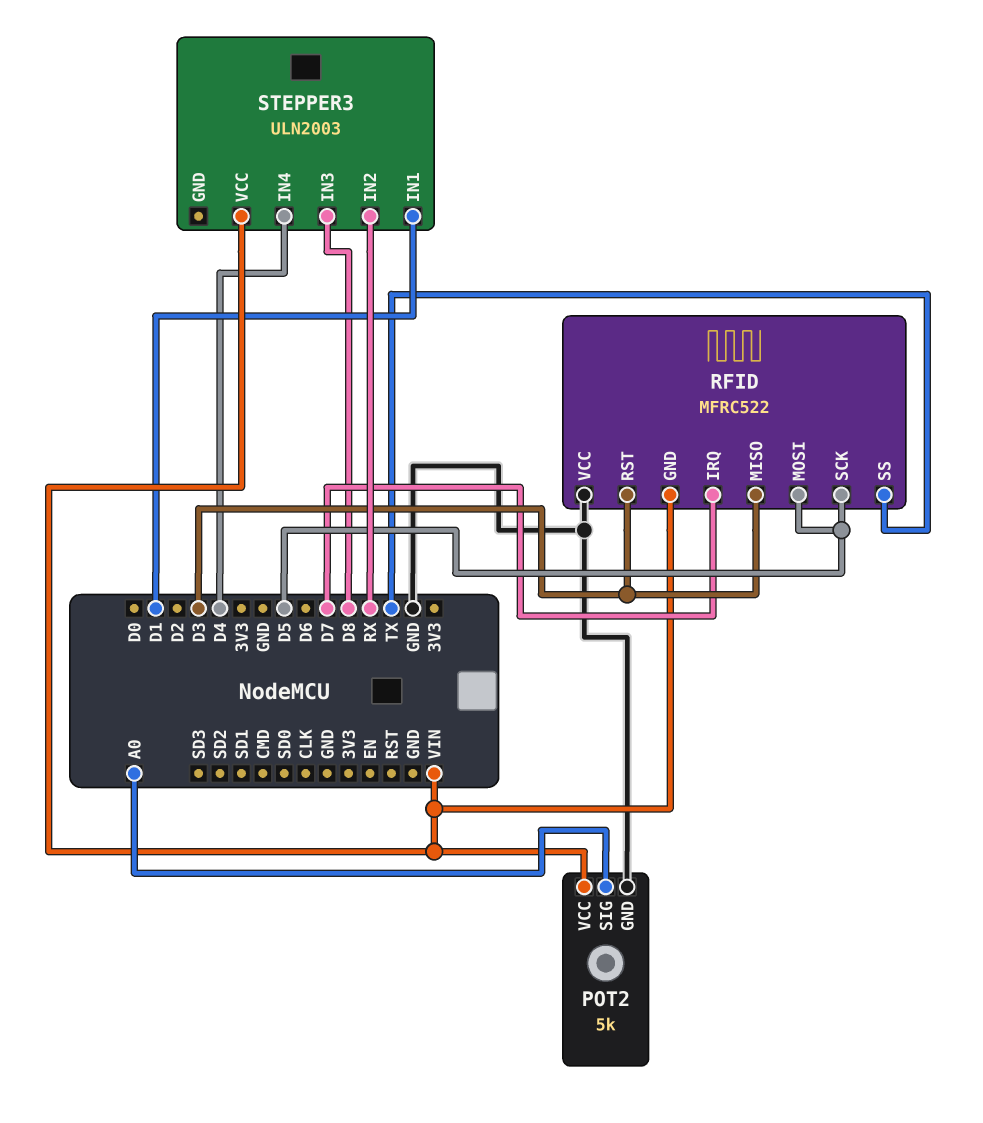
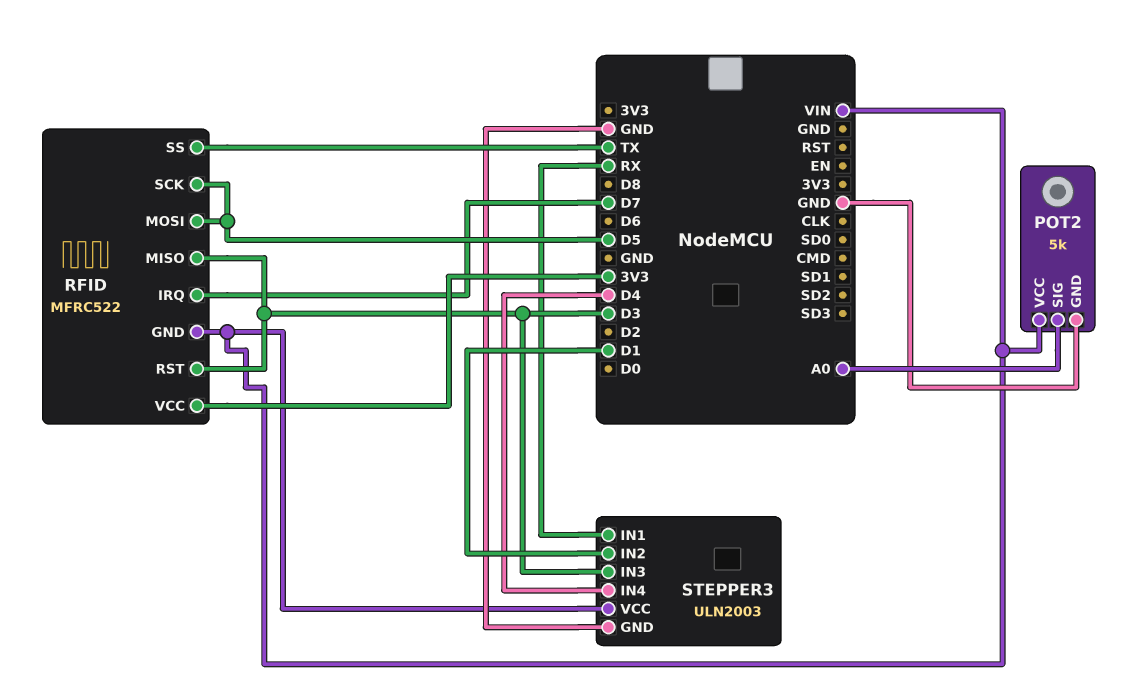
RFID pin VCC: GND -> 3V3
STEPPER3 pin GND: none -> GND
STEPPER3 pin IN1: D1 -> RX
STEPPER3 pin IN2: RX -> D1
STEPPER3 pin IN3: D8 -> D3

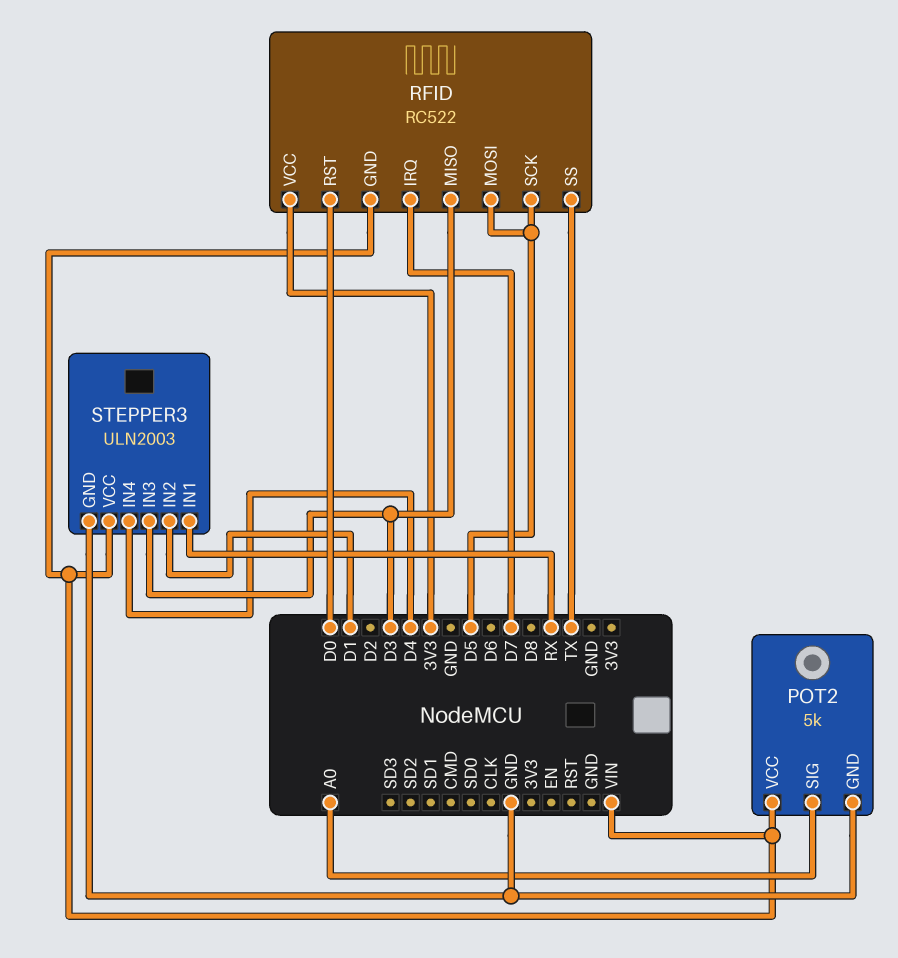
RFID: MFRC522 -> RC522
RFID pin RST: D3 -> D0

